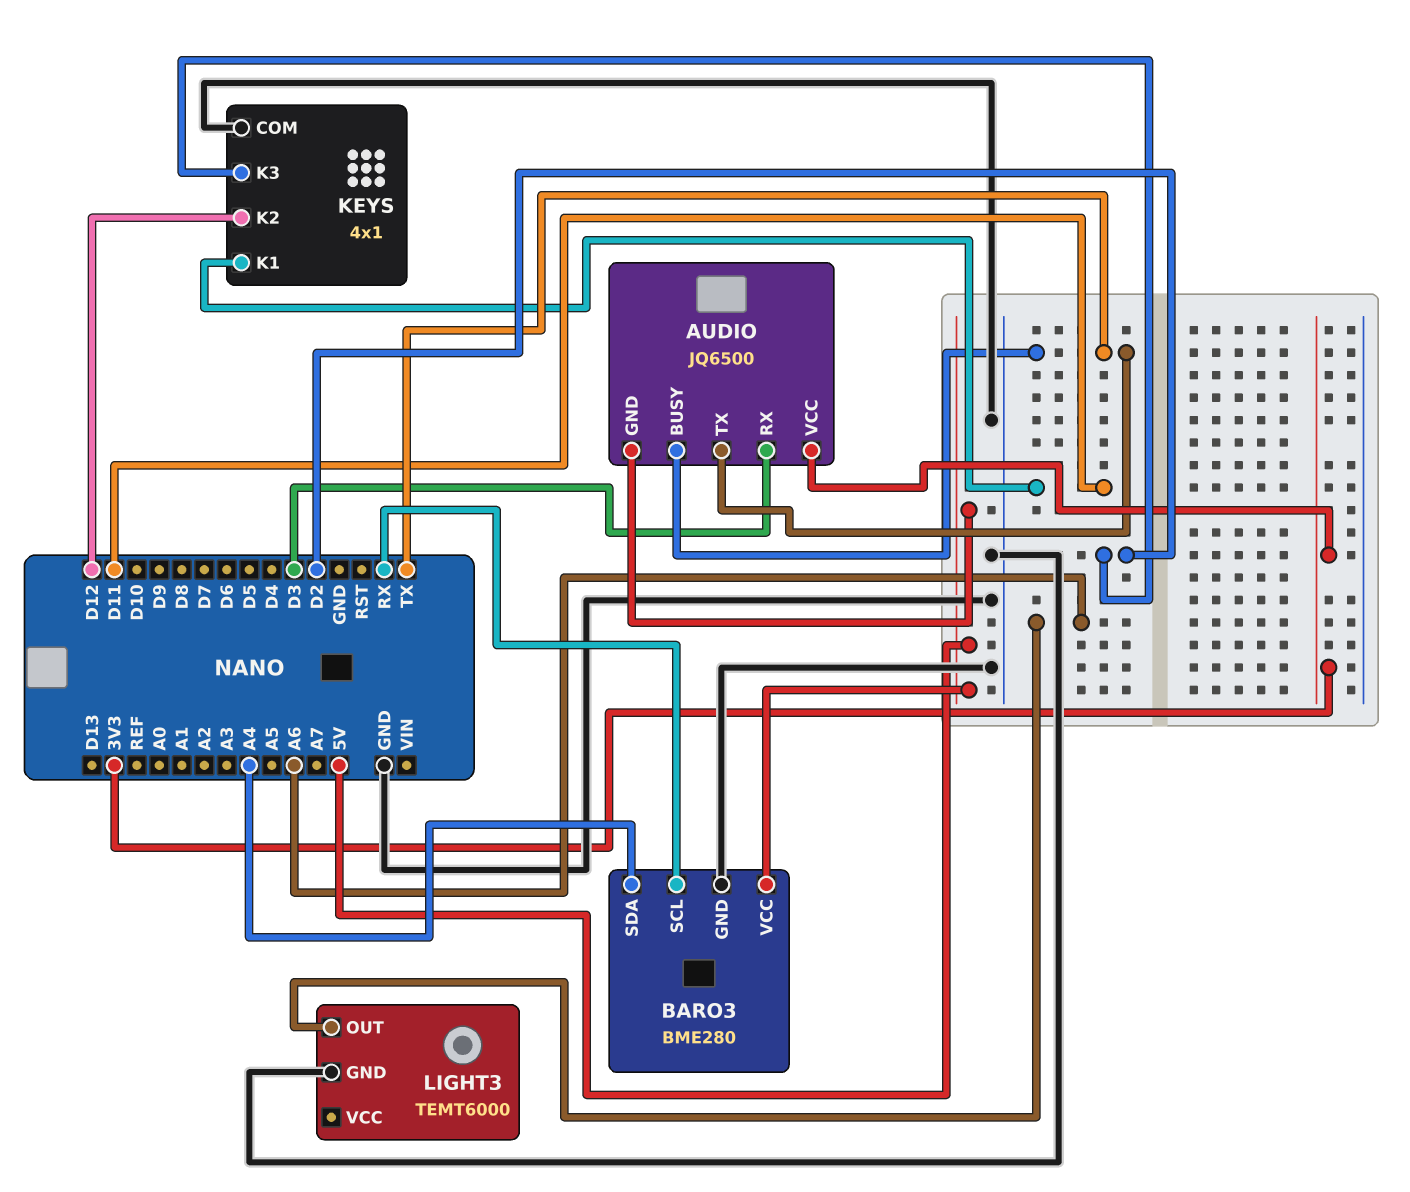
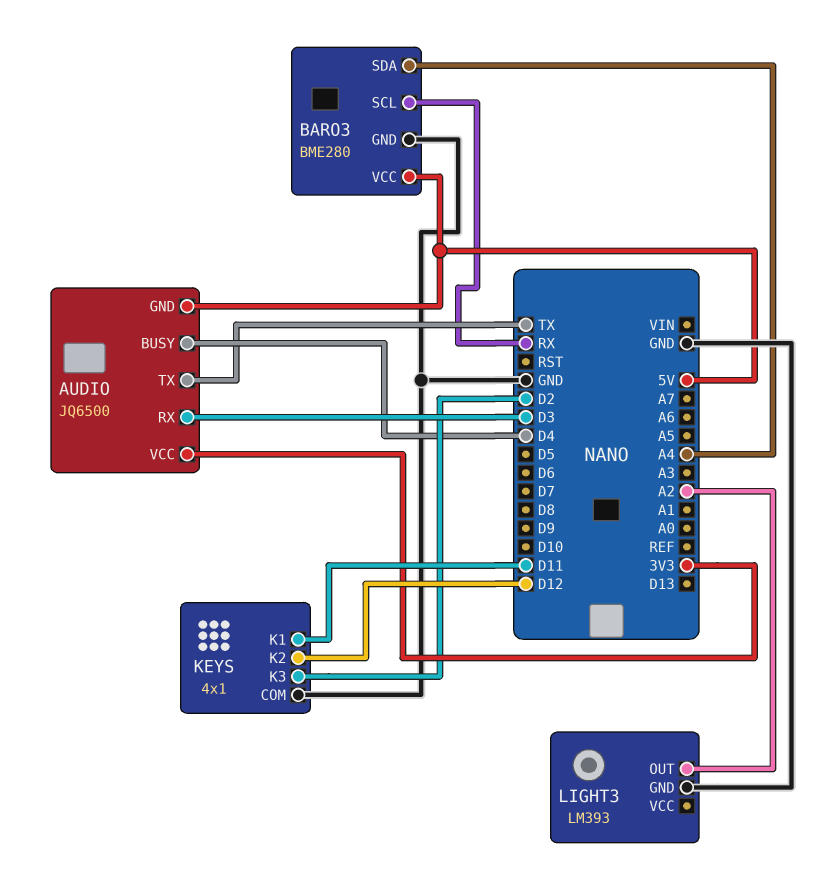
AUDIO pin BUSY: TX -> D4
LIGHT3: TEMT6000 -> LM393
LIGHT3 pin OUT: A6 -> A2

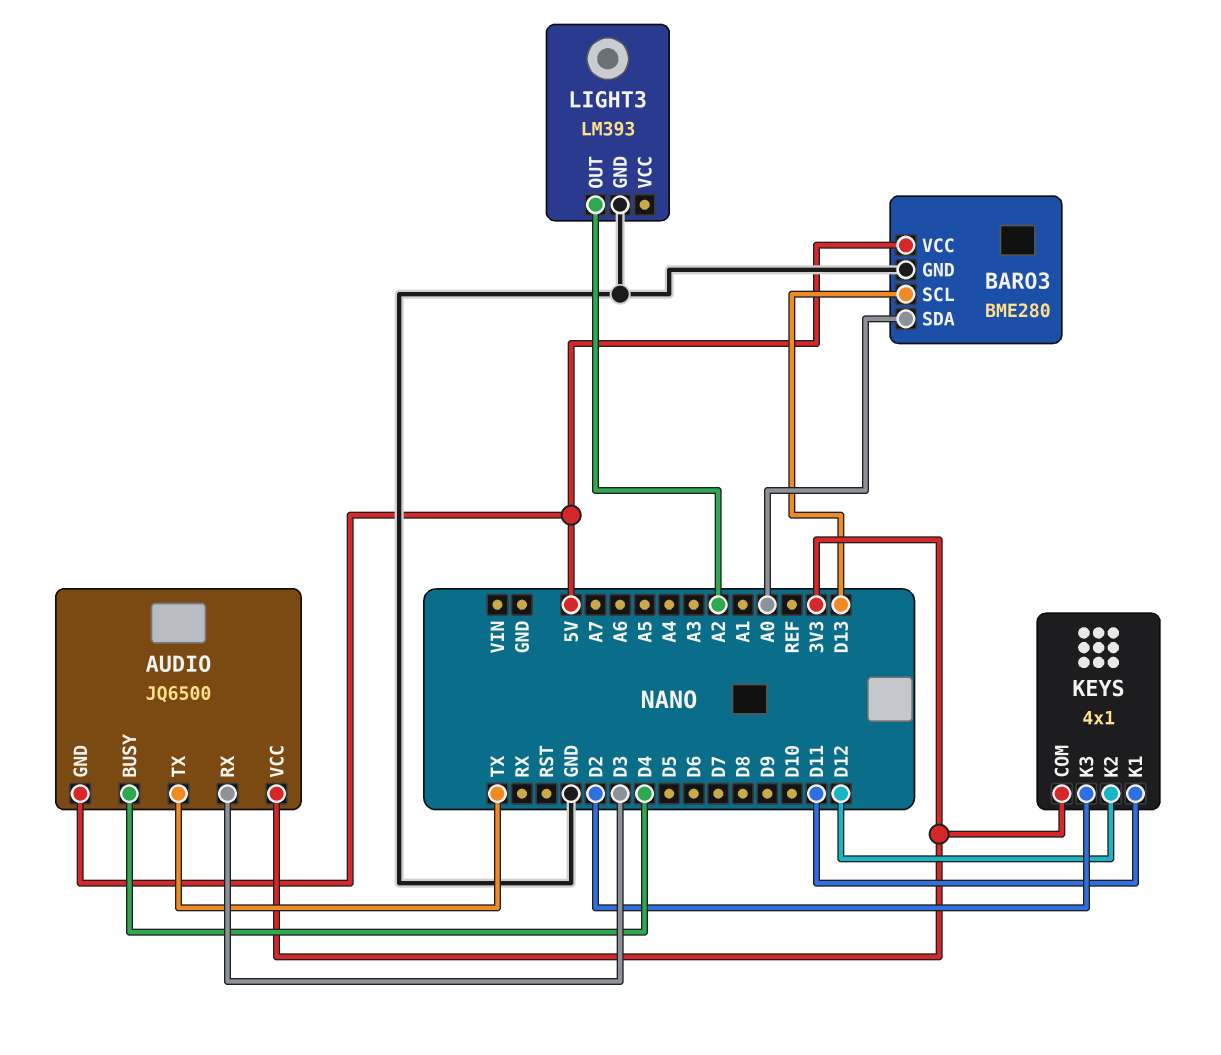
BARO3 pin SCL: RX -> D13
BARO3 pin SDA: A4 -> A0
KEYS pin COM: GND -> 3V3

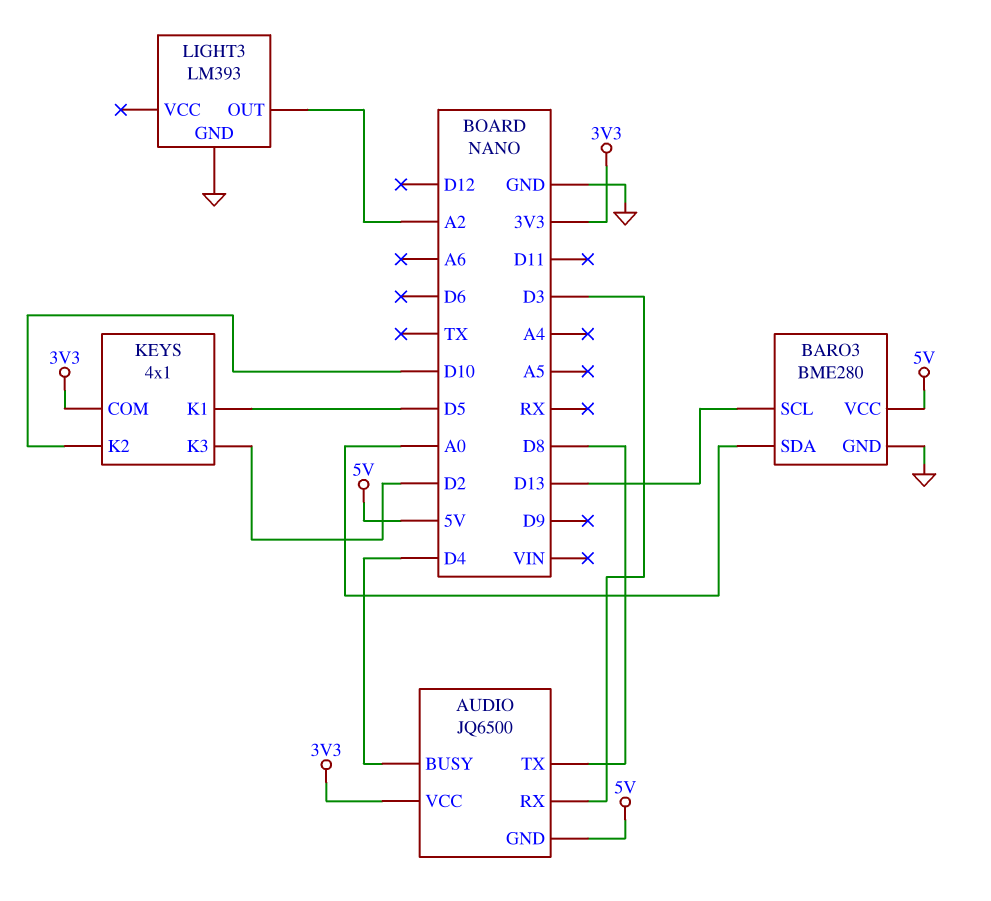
AUDIO pin TX: TX -> D8
KEYS pin K1: D11 -> D5
KEYS pin K2: D12 -> D10

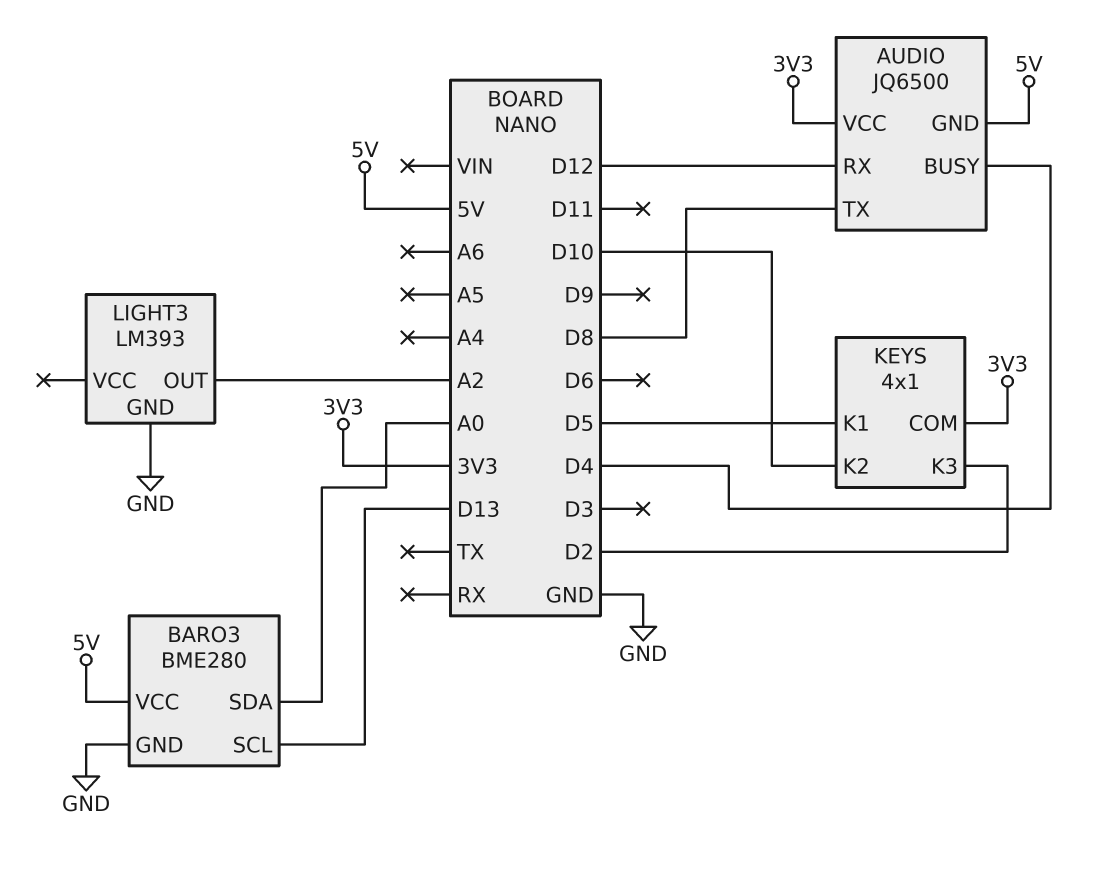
AUDIO pin RX: D3 -> D12

